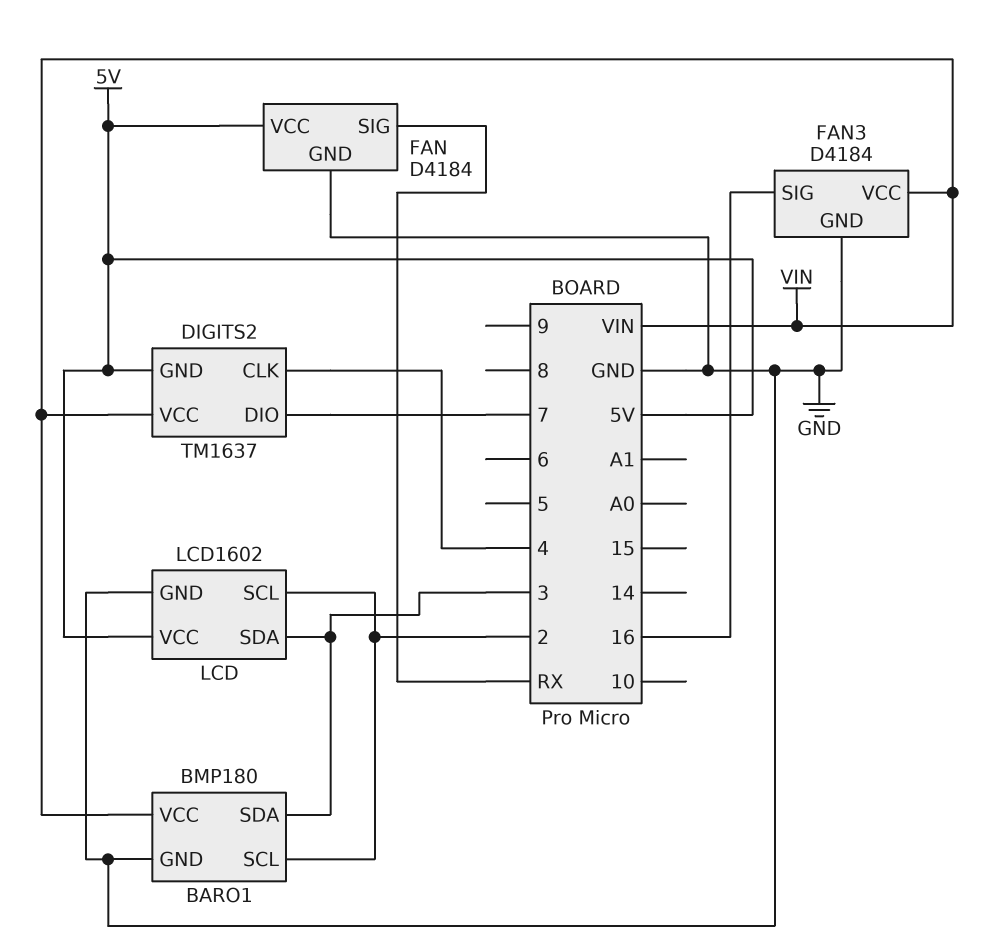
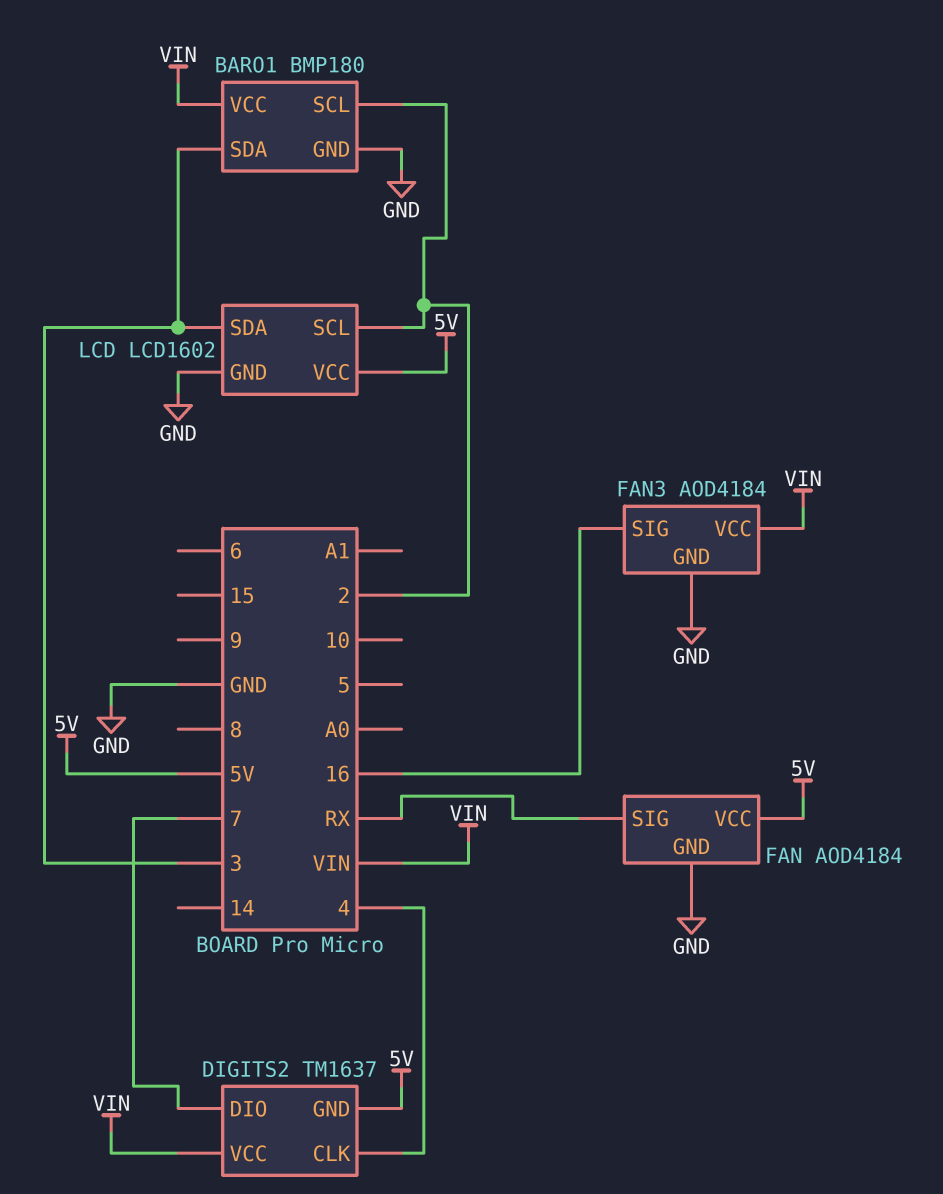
FAN: D4184 -> AOD4184
FAN3: D4184 -> AOD4184

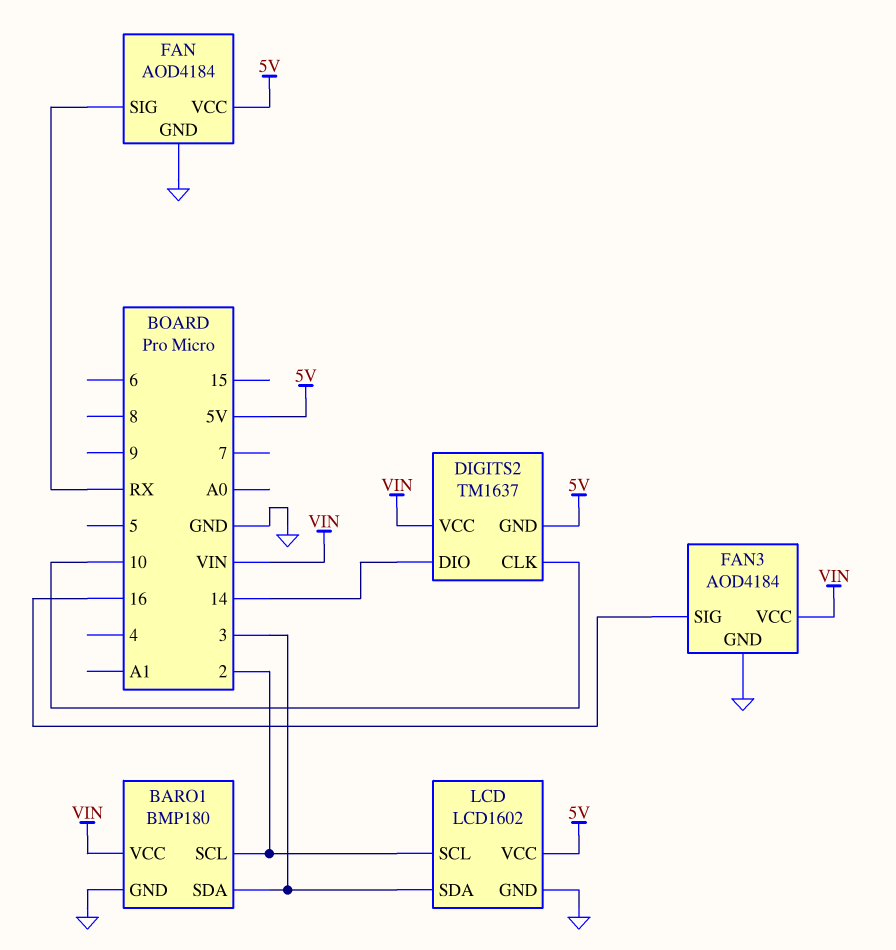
DIGITS2 pin CLK: 4 -> 10
DIGITS2 pin DIO: 7 -> 14

